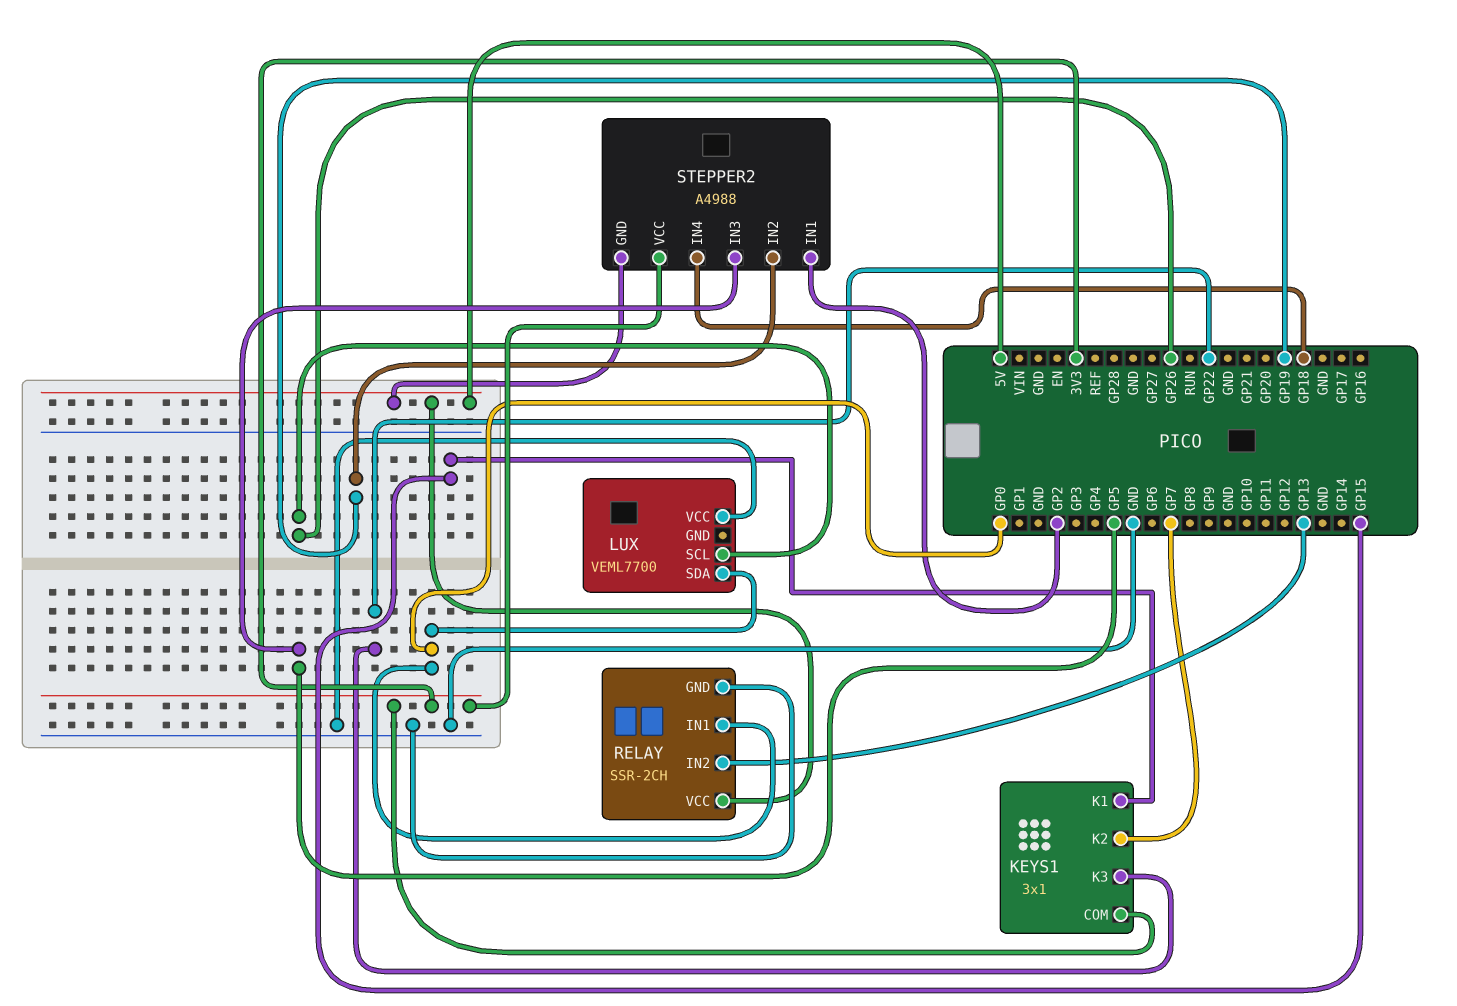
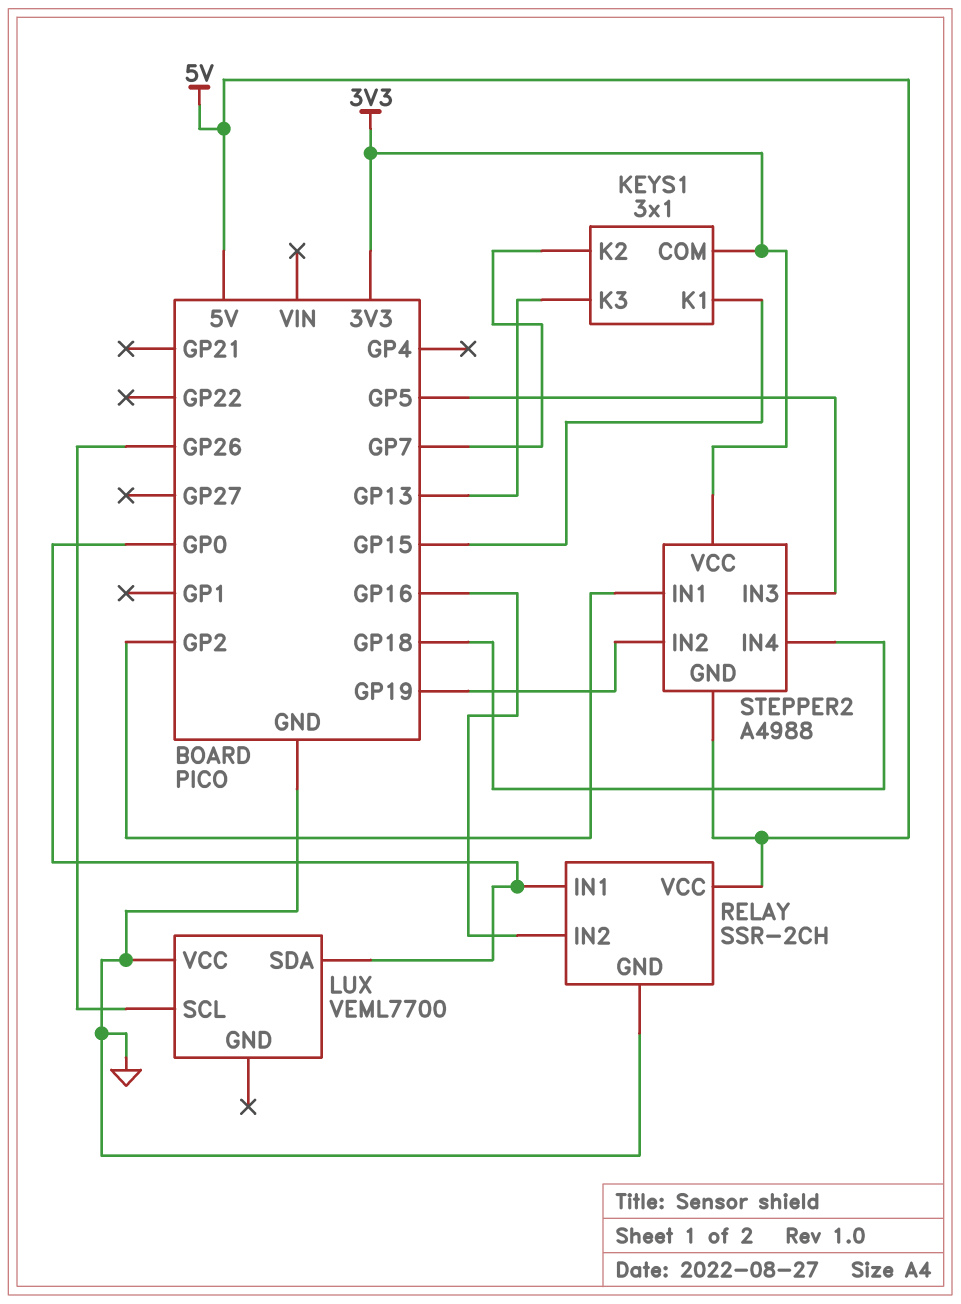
KEYS1 pin K3: GP22 -> GP13
RELAY pin IN2: GP13 -> GP16

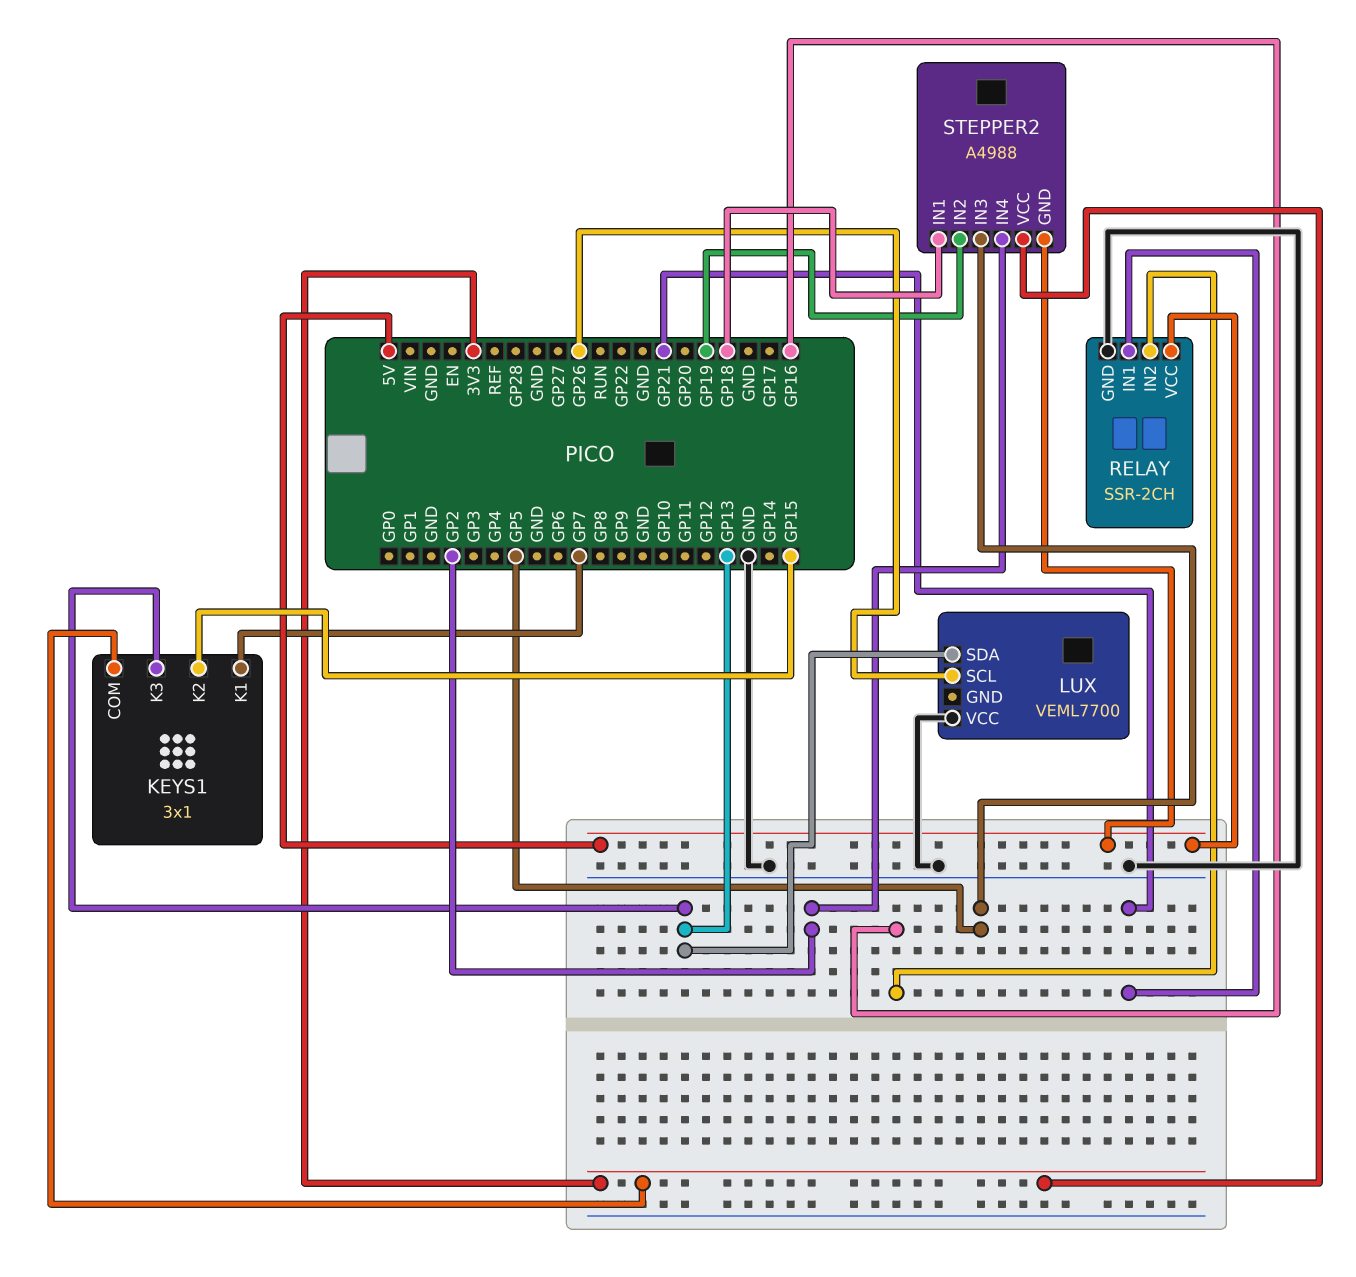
KEYS1 pin K1: GP15 -> GP7
KEYS1 pin K2: GP7 -> GP15
LUX pin SDA: GP0 -> GP13
RELAY pin IN1: GP0 -> GP21
STEPPER2 pin IN1: GP2 -> GP18
STEPPER2 pin IN4: GP18 -> GP2

